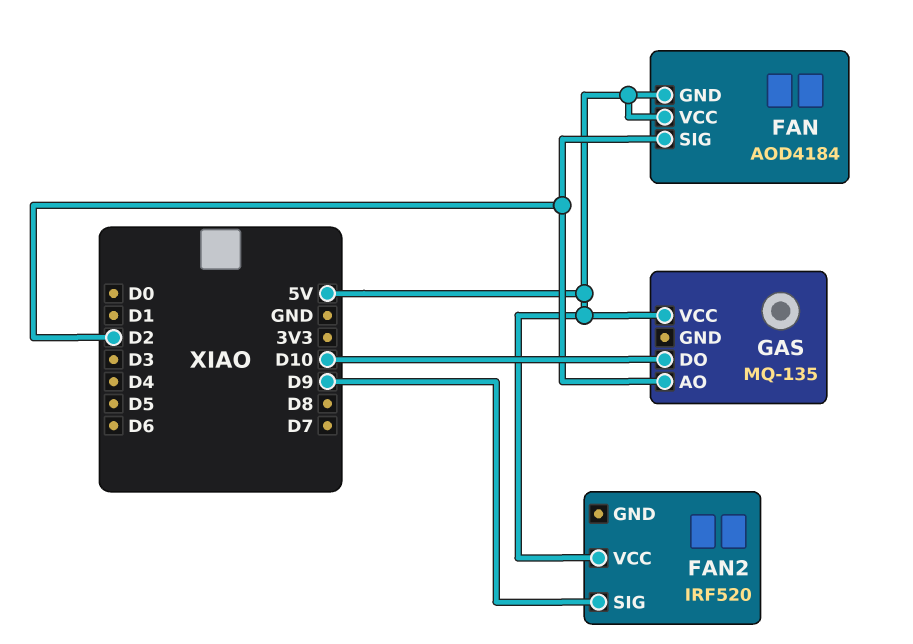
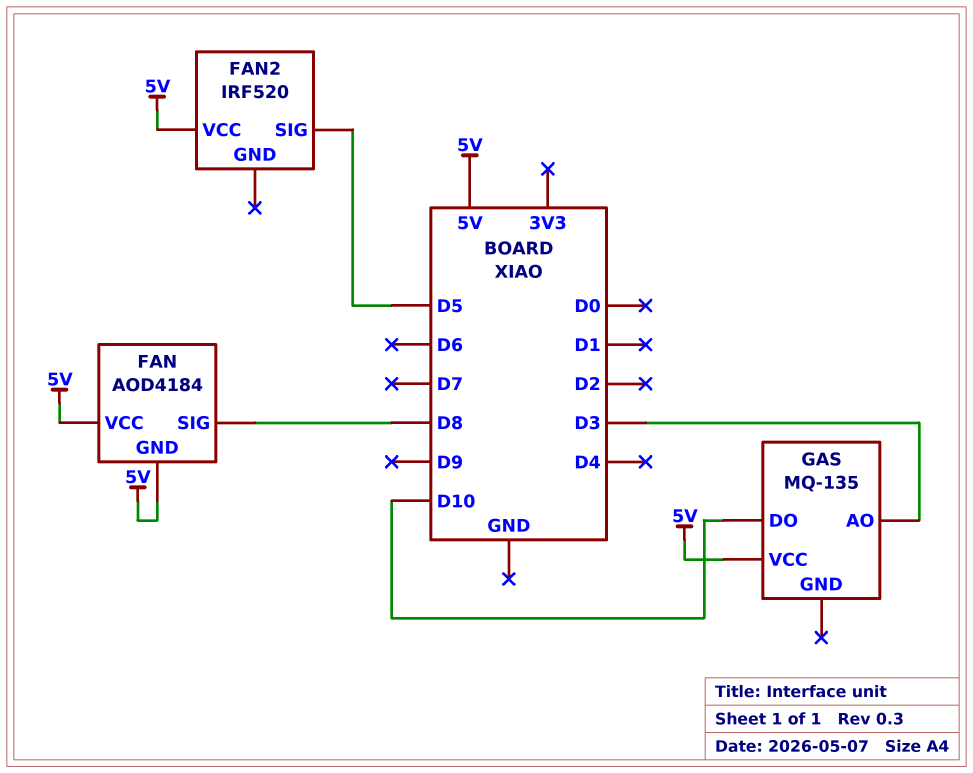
FAN pin SIG: D2 -> D8
FAN2 pin SIG: D9 -> D5
GAS pin AO: D2 -> D3

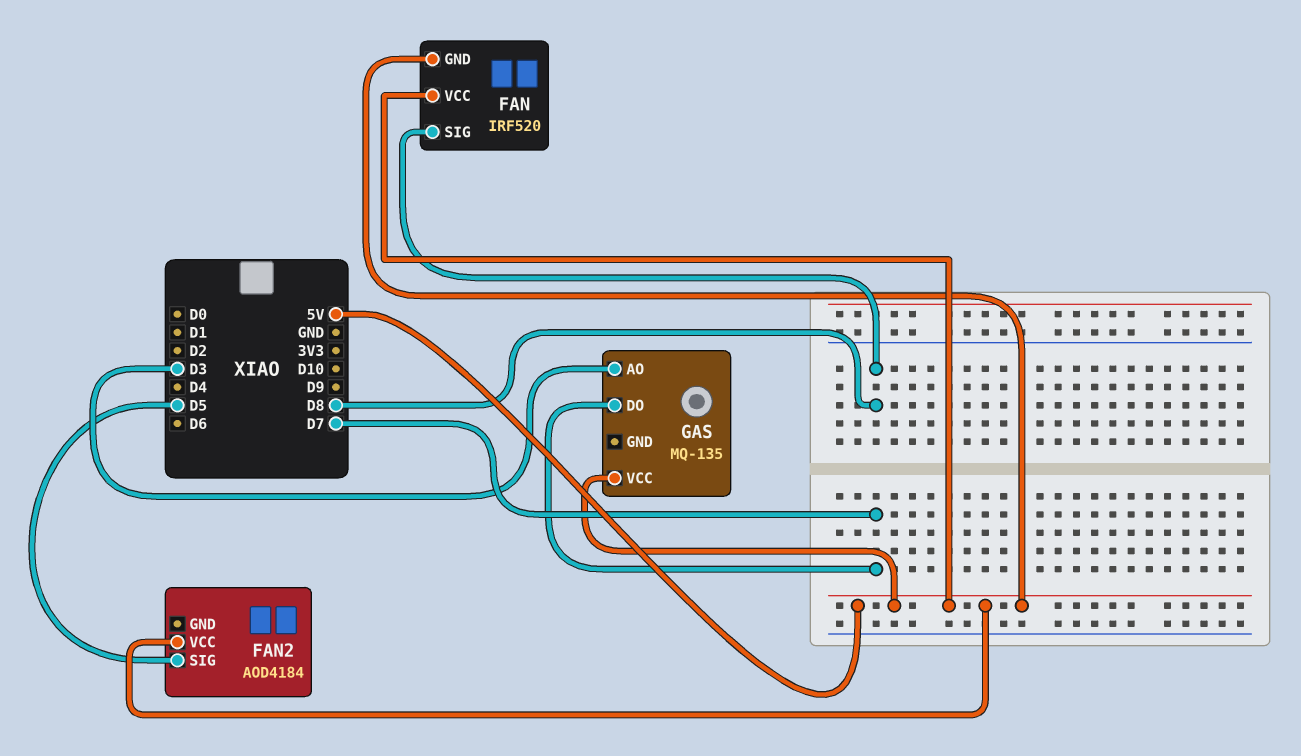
FAN: AOD4184 -> IRF520
FAN2: IRF520 -> AOD4184
GAS pin DO: D10 -> D7

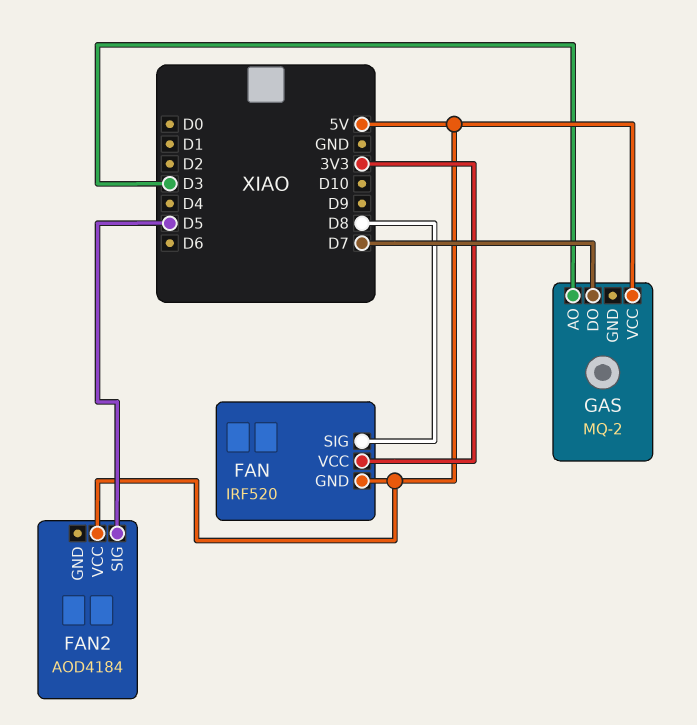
FAN pin VCC: 5V -> 3V3
GAS: MQ-135 -> MQ-2

